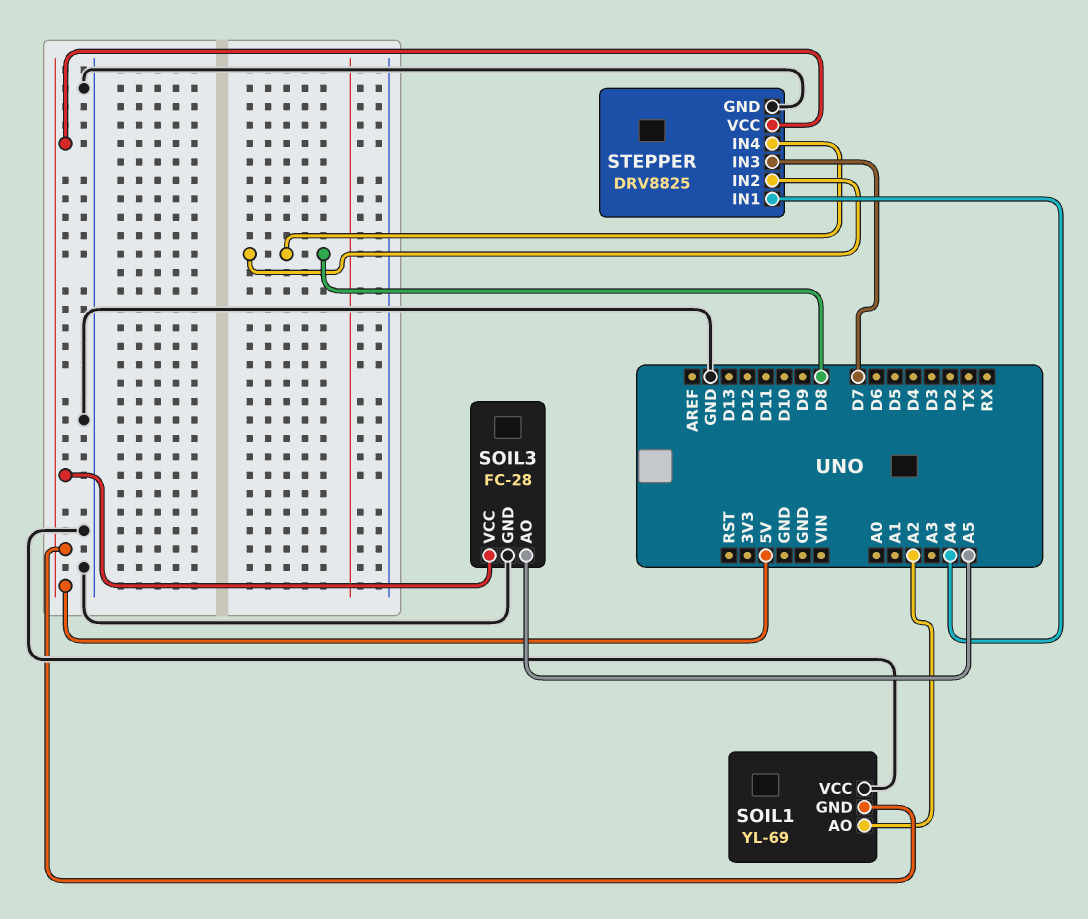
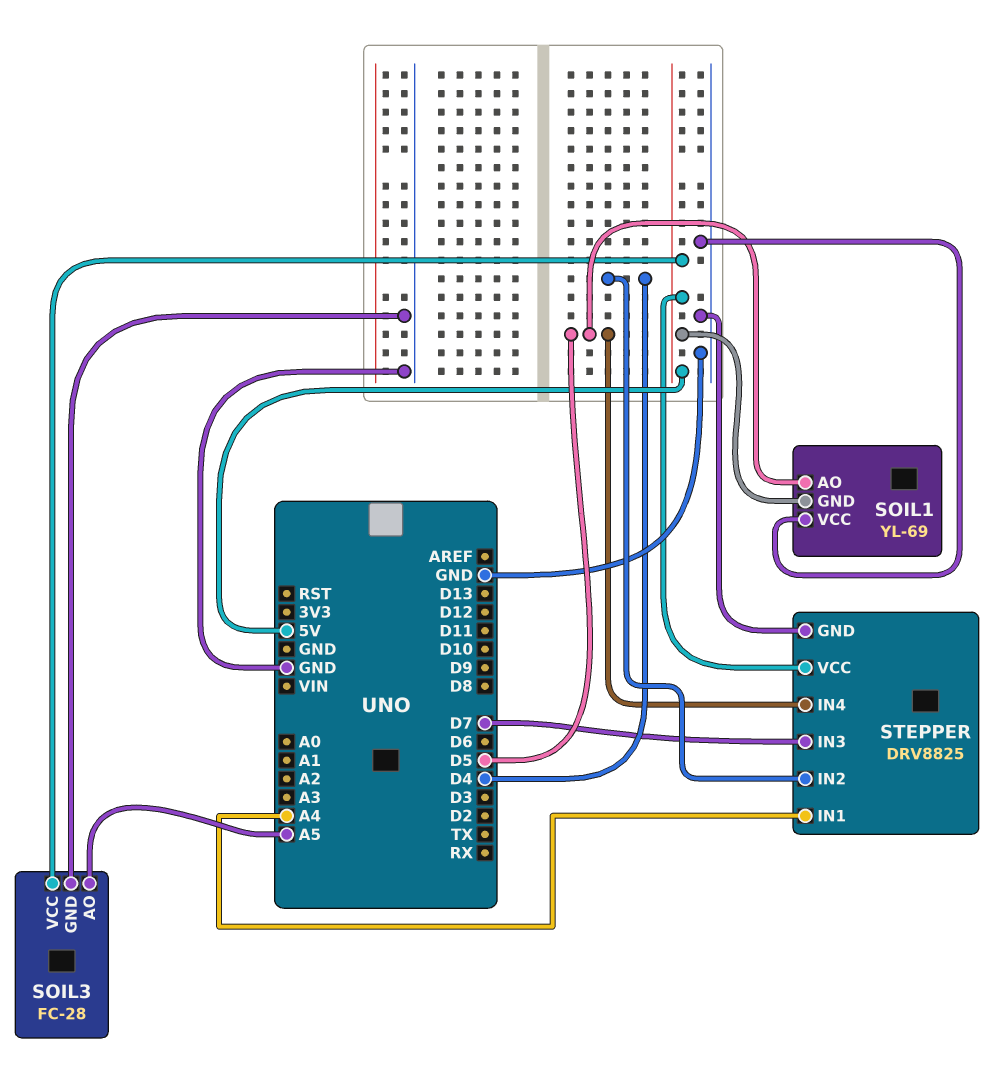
SOIL1 pin AO: A2 -> D5
STEPPER pin IN2: D8 -> D4
STEPPER pin IN4: D8 -> D5

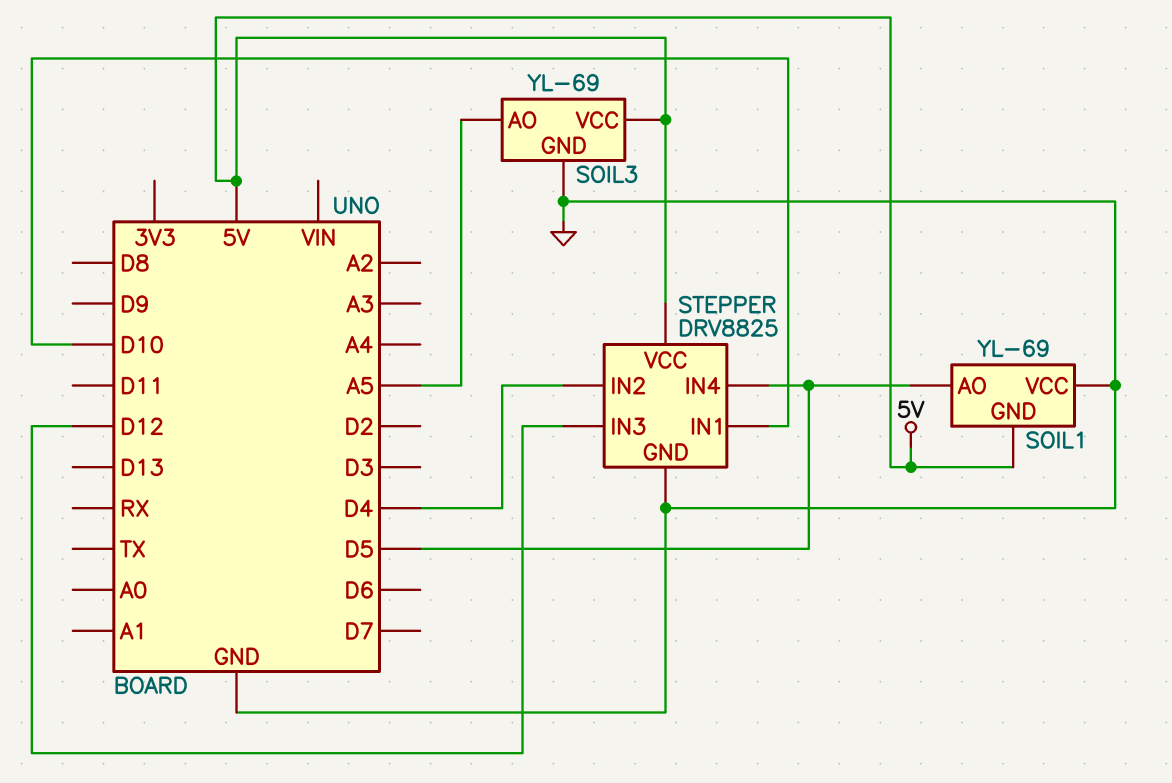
SOIL3: FC-28 -> YL-69
STEPPER pin IN1: A4 -> D10
STEPPER pin IN3: D7 -> D12

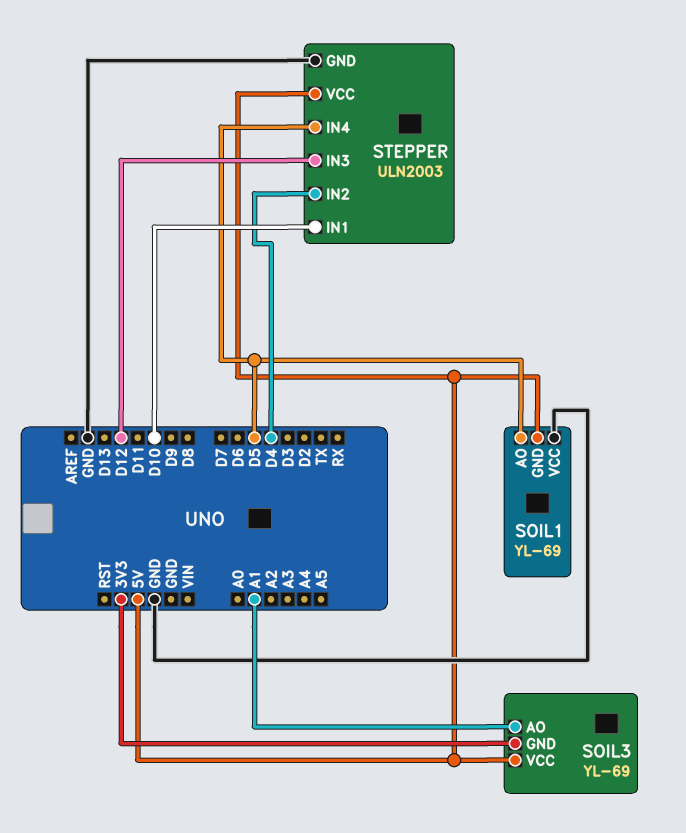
SOIL3 pin AO: A5 -> A1
SOIL3 pin GND: GND -> 3V3
STEPPER: DRV8825 -> ULN2003

